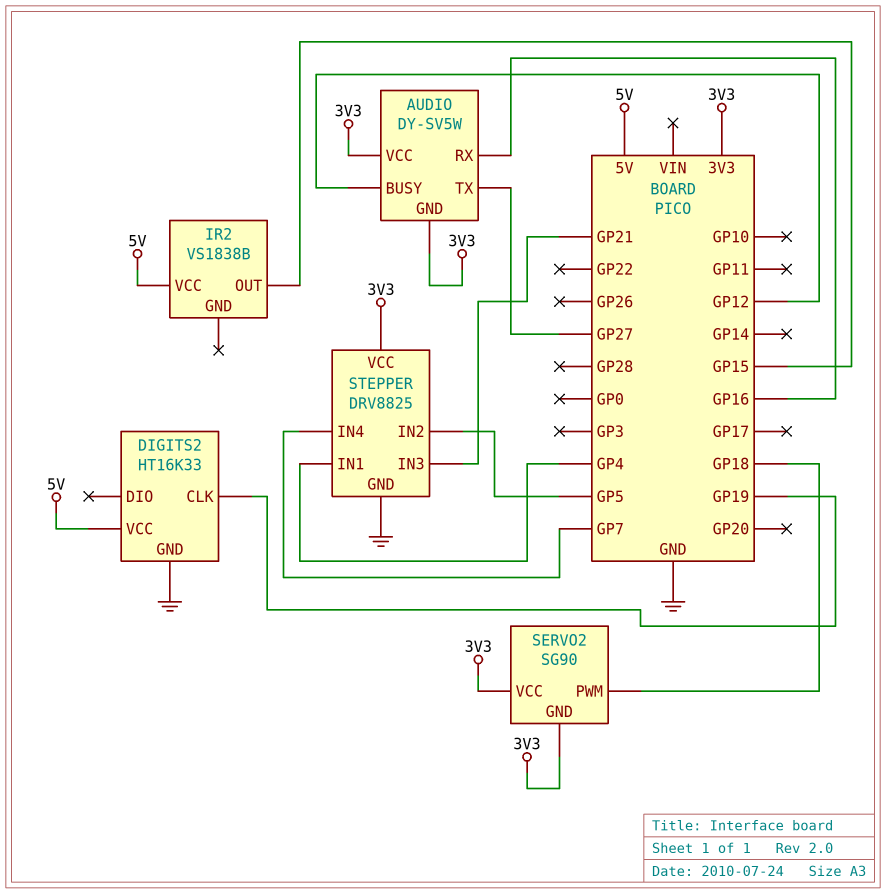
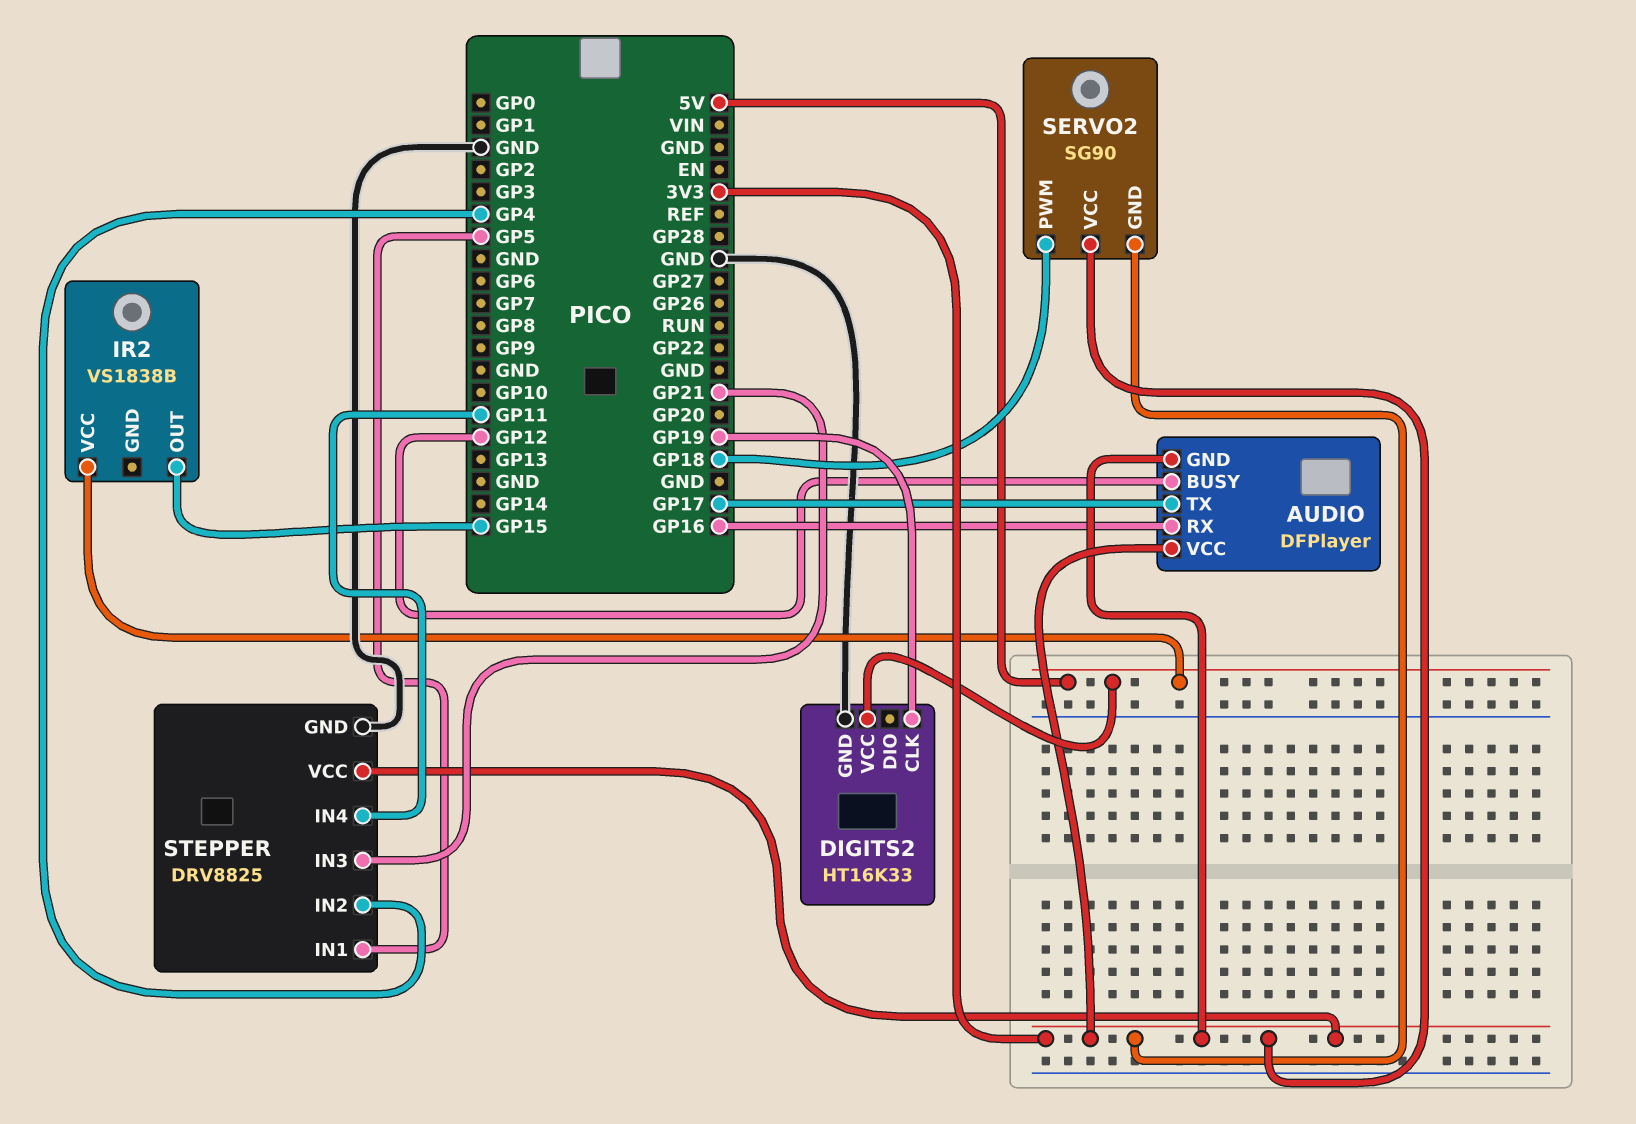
AUDIO: DY-SV5W -> DFPlayer
AUDIO pin TX: GP27 -> GP17
STEPPER pin IN1: GP4 -> GP5
STEPPER pin IN2: GP5 -> GP4
STEPPER pin IN4: GP7 -> GP11

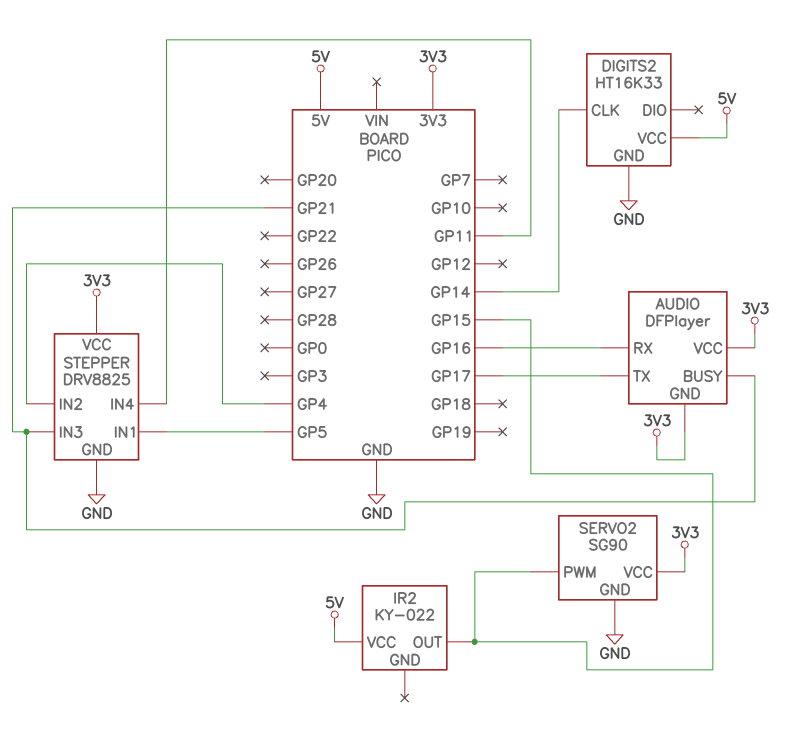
AUDIO pin BUSY: GP12 -> GP21
DIGITS2 pin CLK: GP19 -> GP14
IR2: VS1838B -> KY-022
SERVO2 pin GND: 3V3 -> GND
SERVO2 pin PWM: GP18 -> GP15

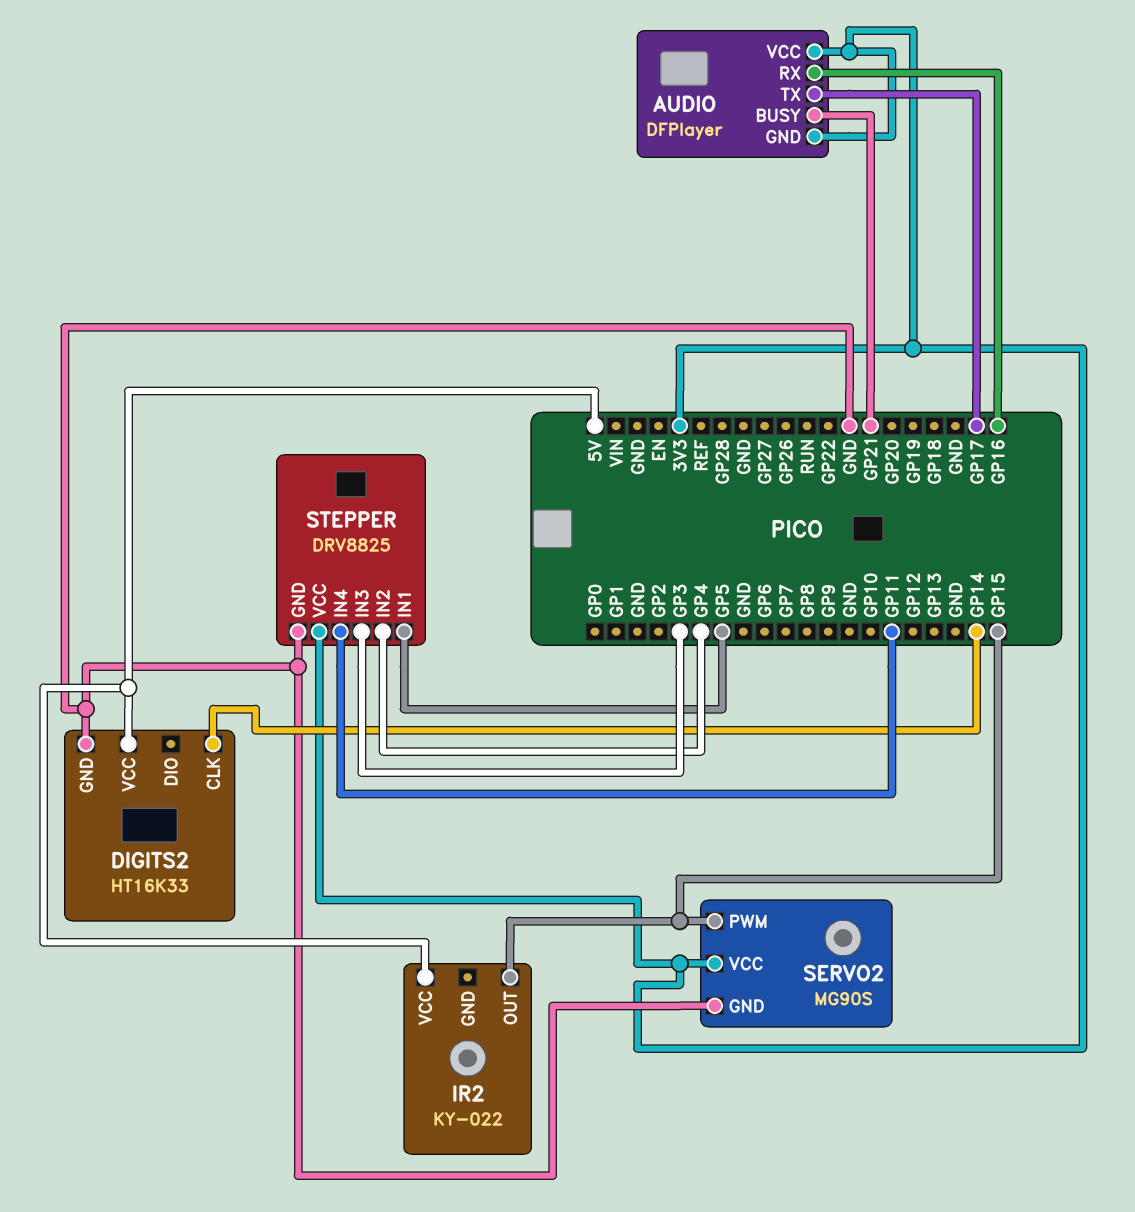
SERVO2: SG90 -> MG90S
STEPPER pin IN3: GP21 -> GP3

